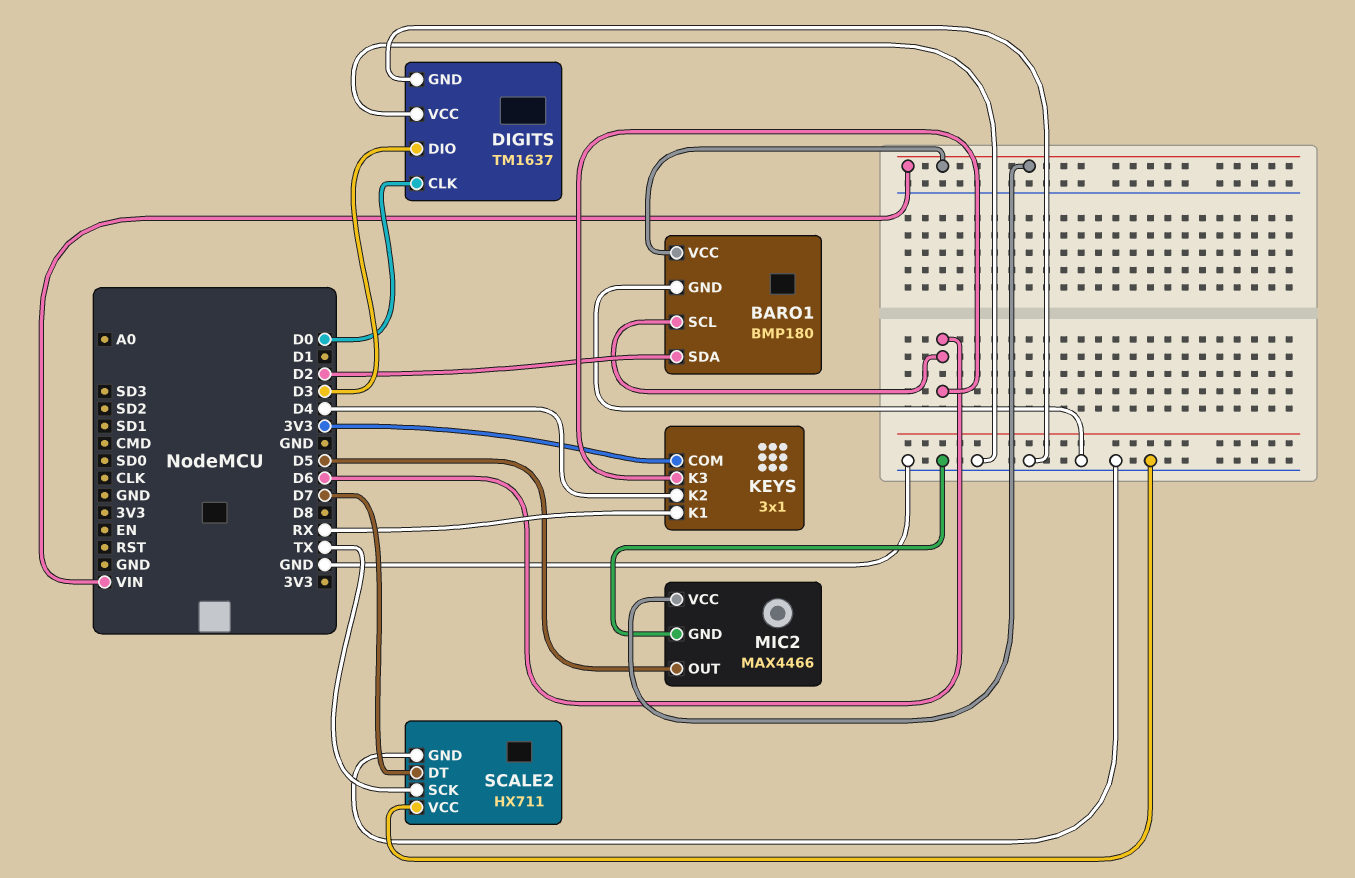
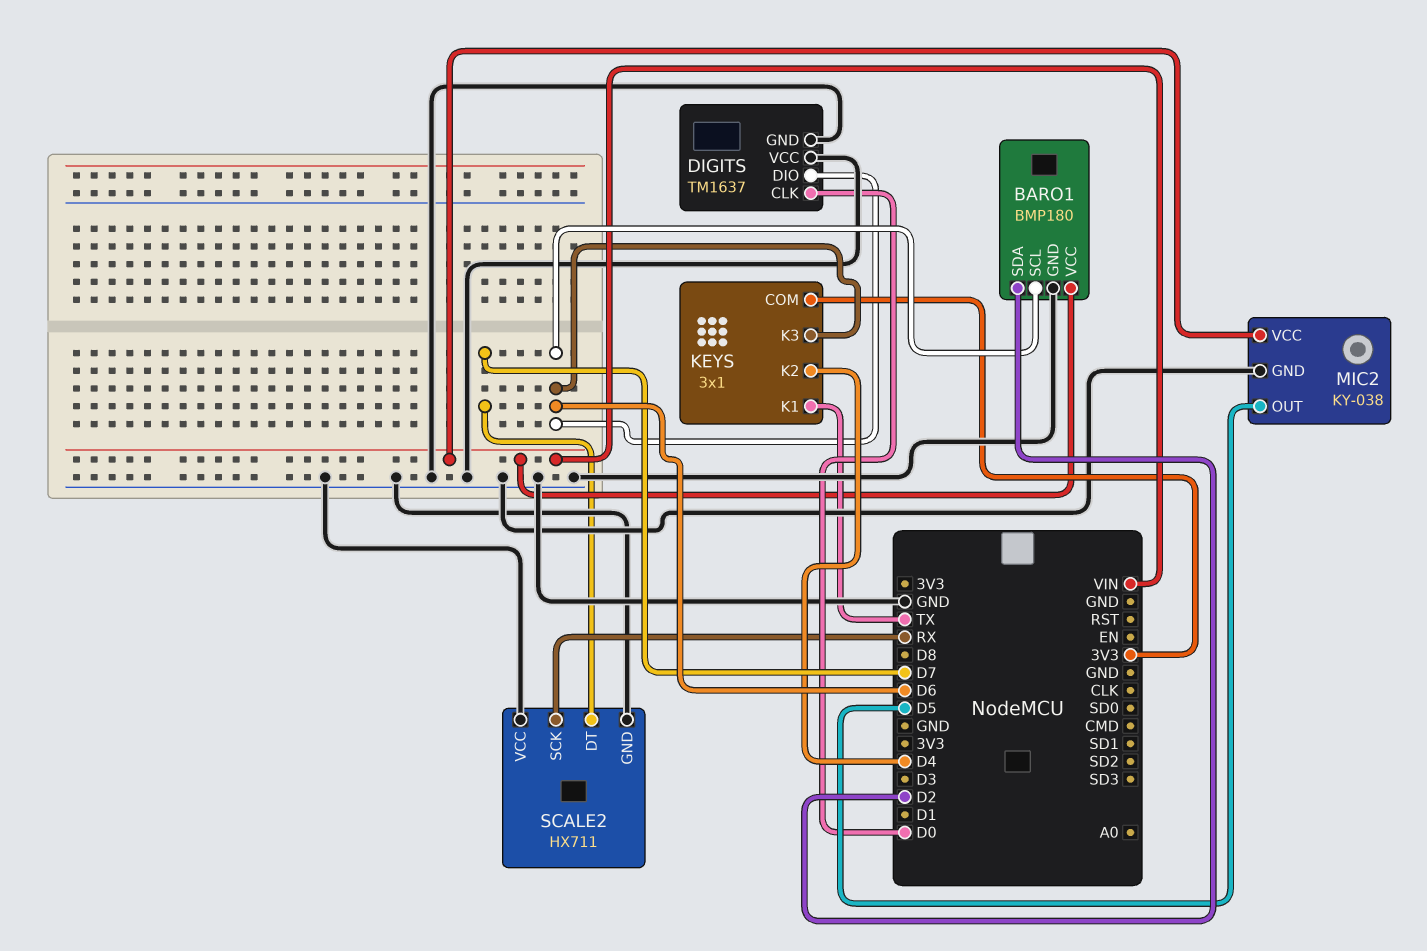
DIGITS pin DIO: D3 -> D6
KEYS pin K1: RX -> TX
MIC2: MAX4466 -> KY-038
SCALE2 pin SCK: TX -> RX

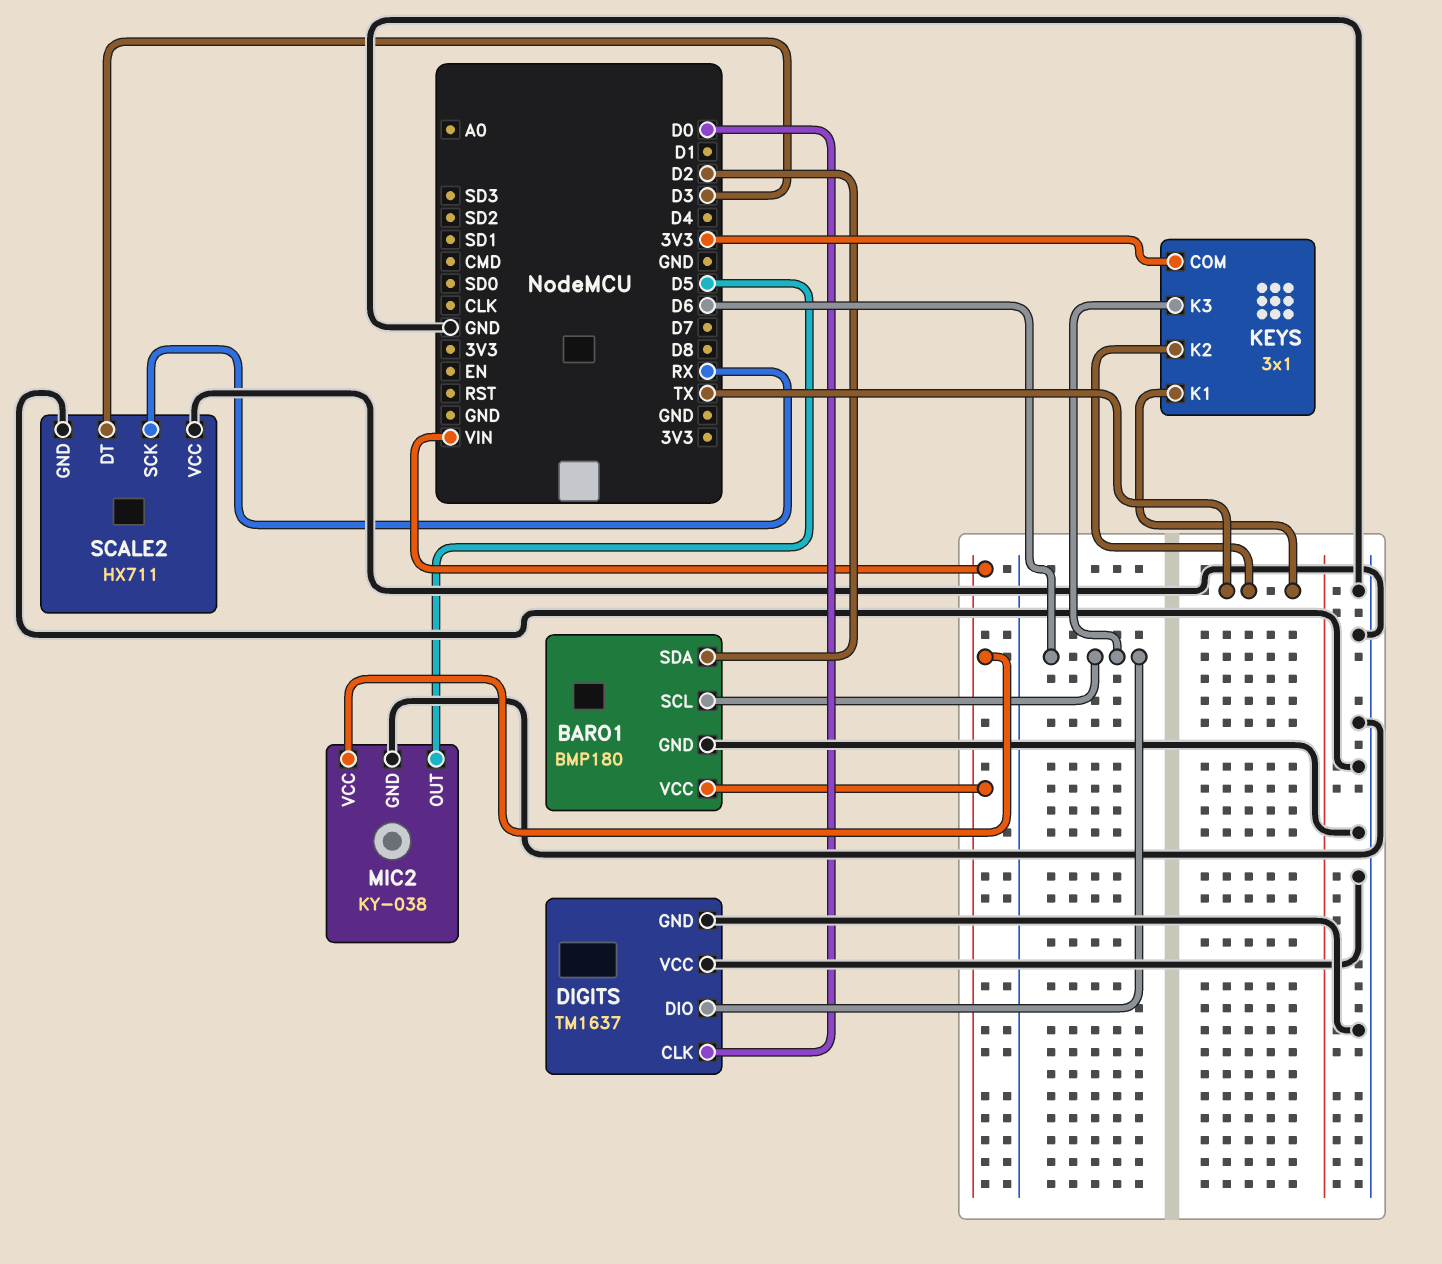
KEYS pin K2: D4 -> TX
SCALE2 pin DT: D7 -> D3

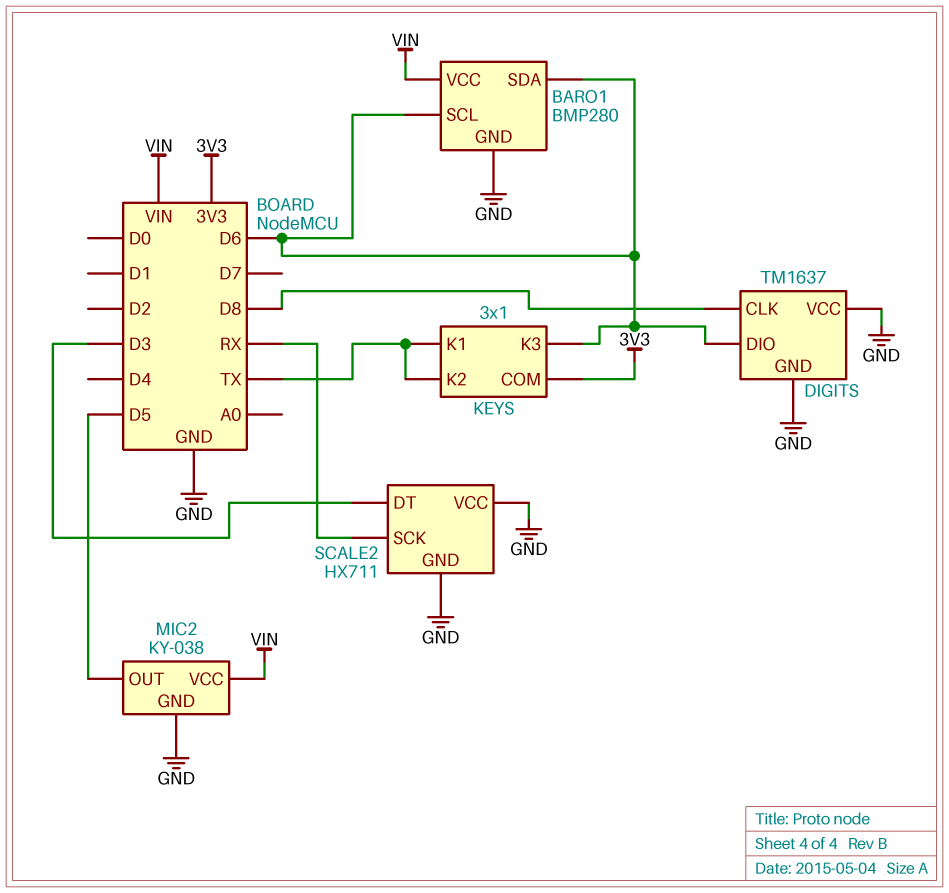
BARO1: BMP180 -> BMP280
BARO1 pin SDA: D2 -> D6
DIGITS pin CLK: D0 -> D8

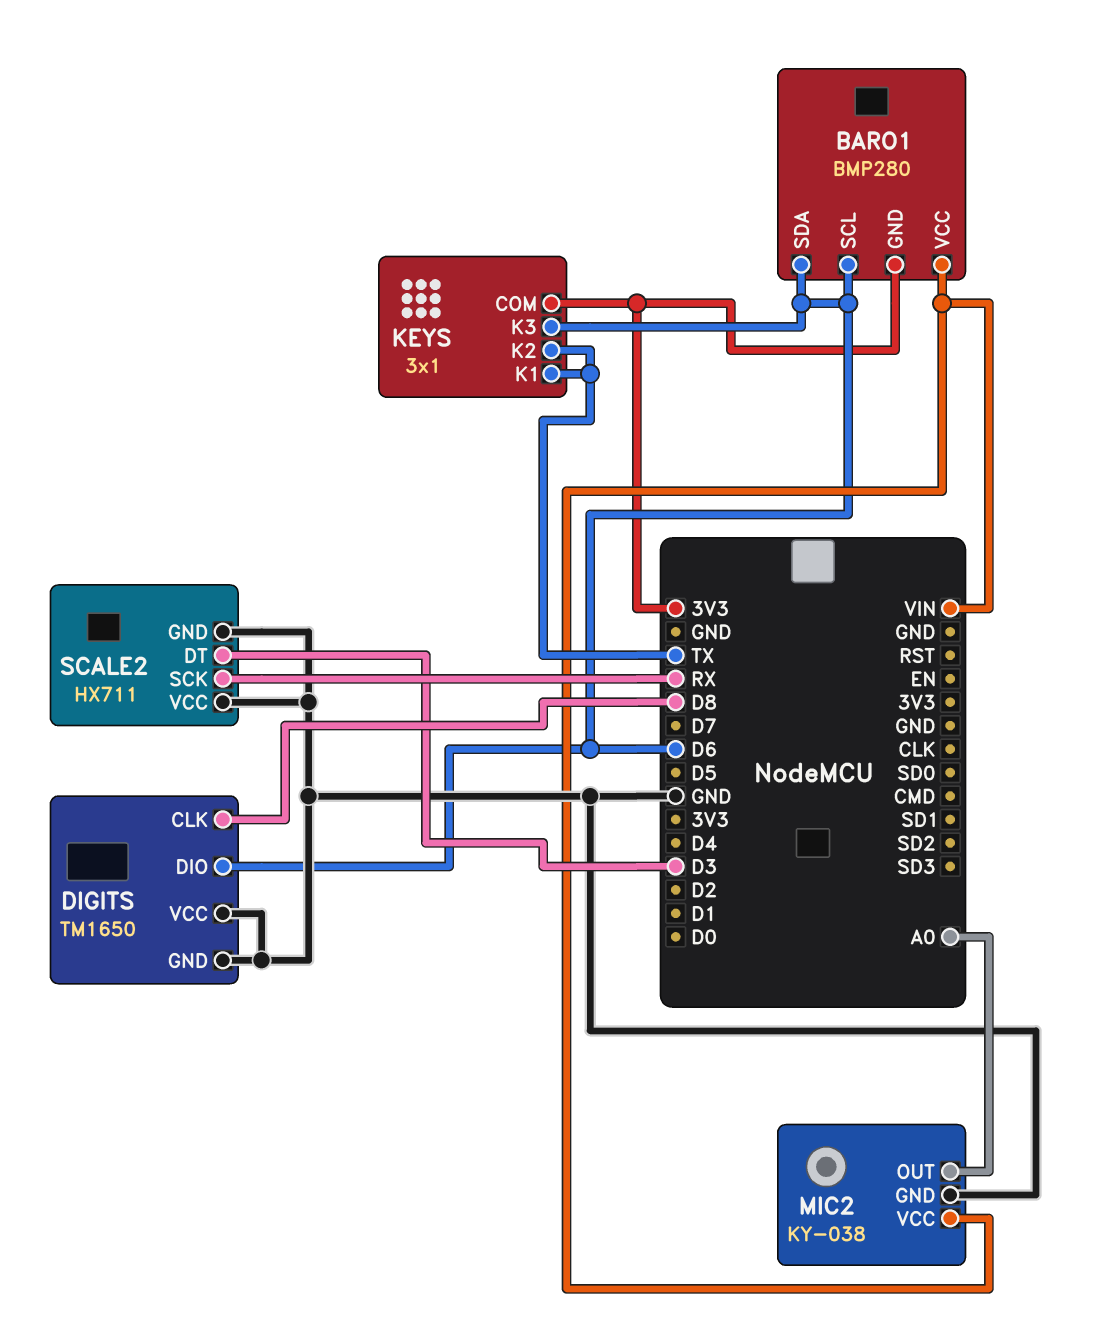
BARO1 pin GND: GND -> 3V3
DIGITS: TM1637 -> TM1650
MIC2 pin OUT: D5 -> A0

